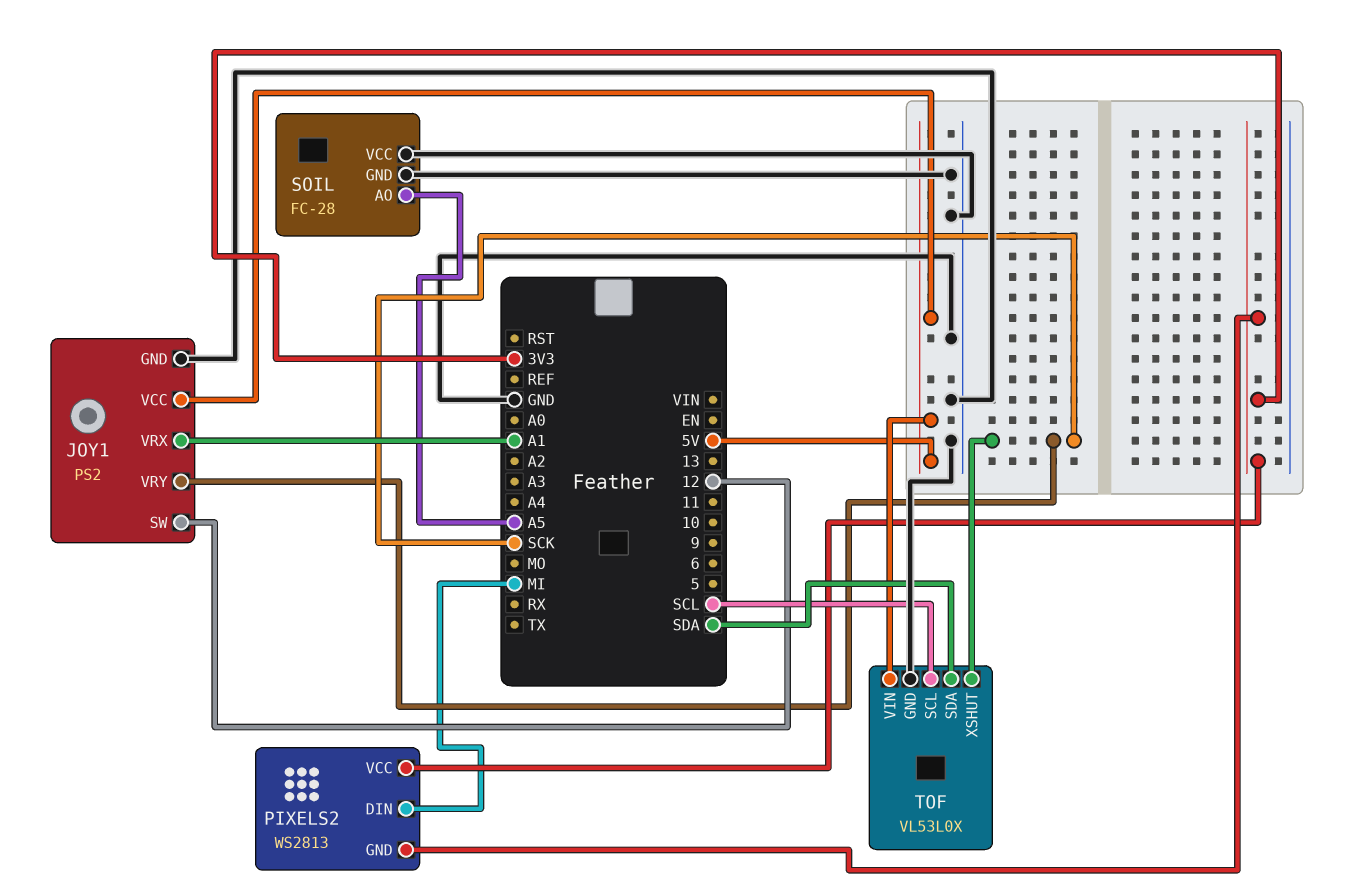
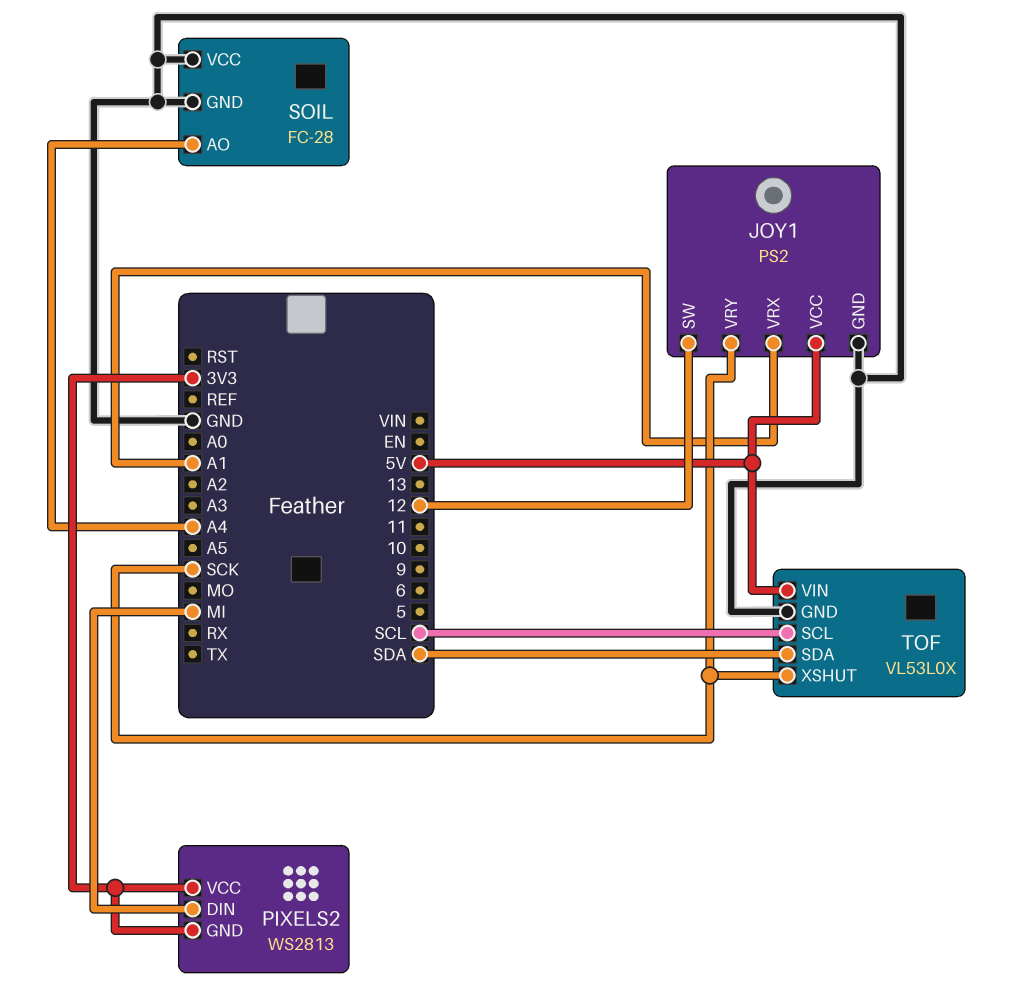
SOIL pin AO: A5 -> A4

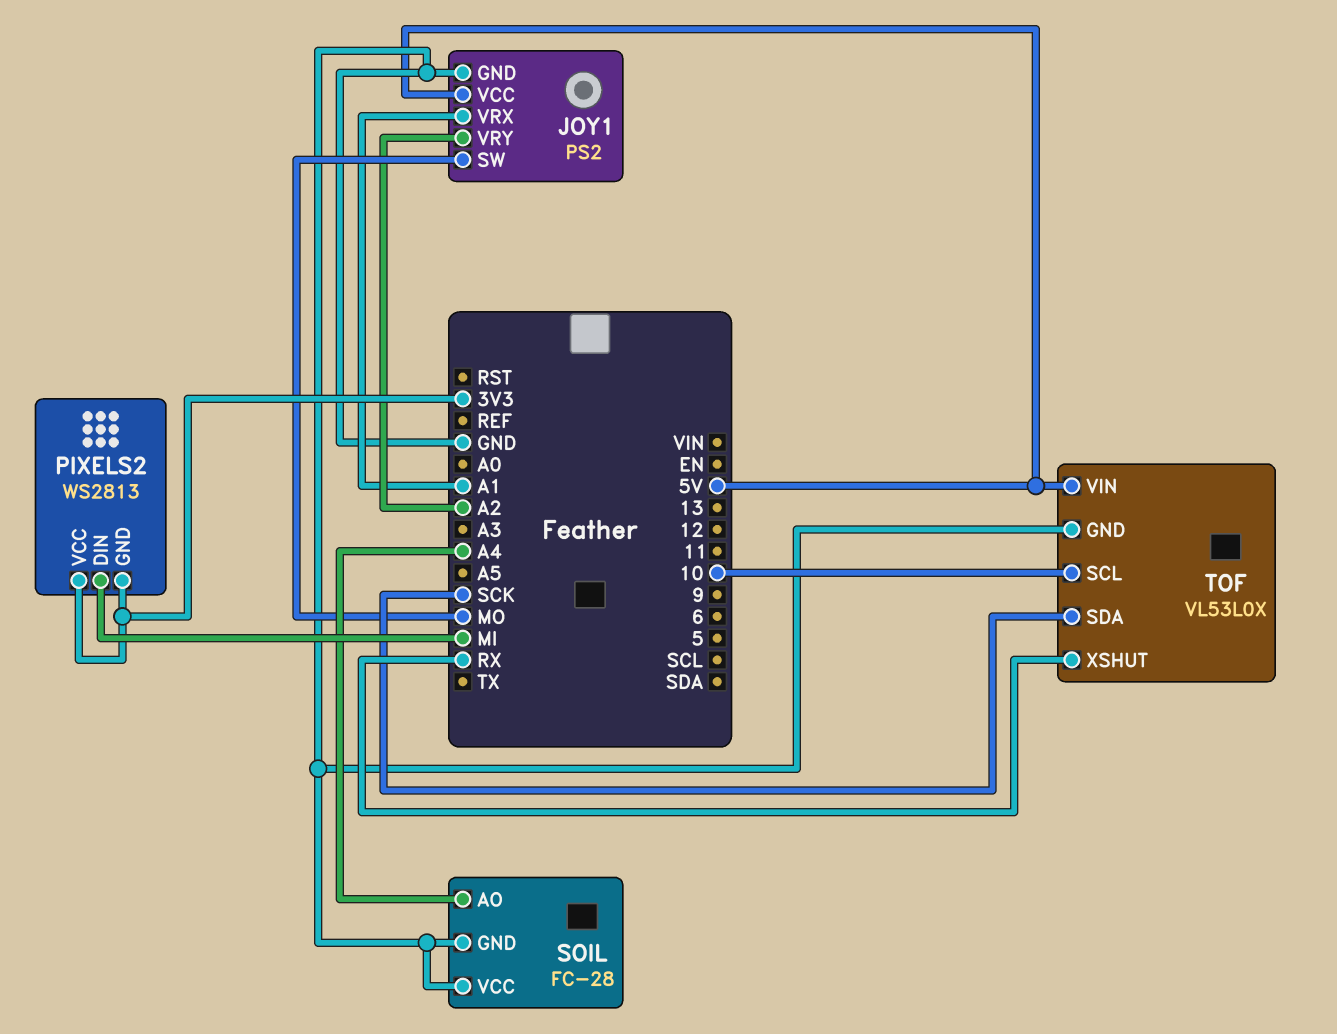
JOY1 pin SW: 12 -> MO
JOY1 pin VRY: SCK -> A2
TOF pin SCL: SCL -> 10
TOF pin SDA: SDA -> SCK
TOF pin XSHUT: SCK -> RX

